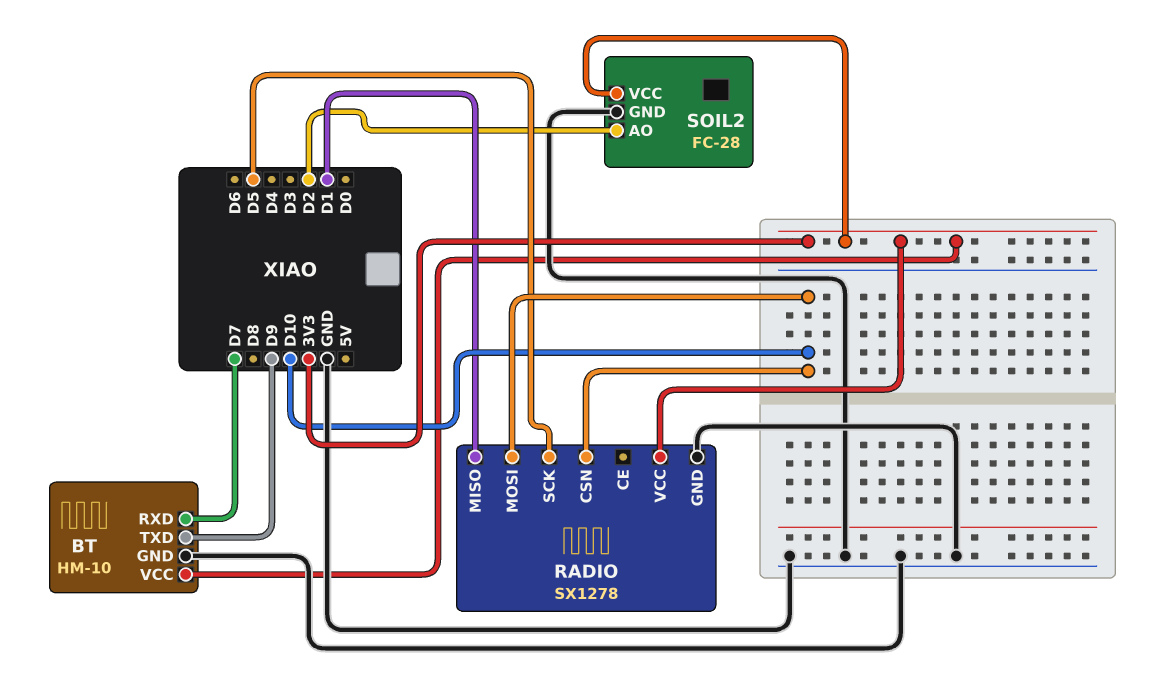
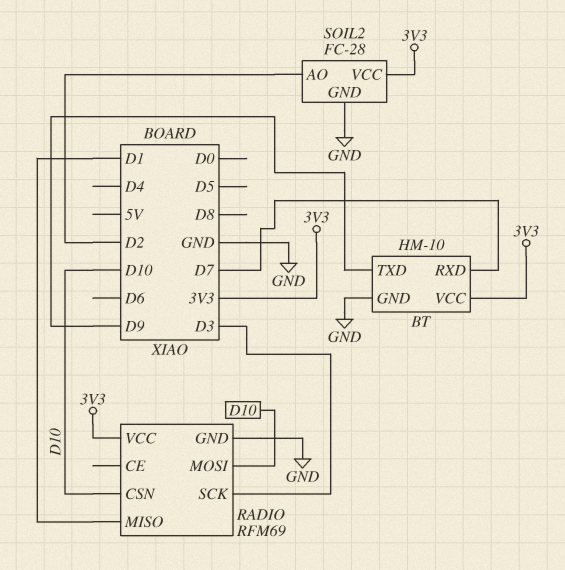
RADIO: SX1278 -> RFM69
RADIO pin SCK: D5 -> D3

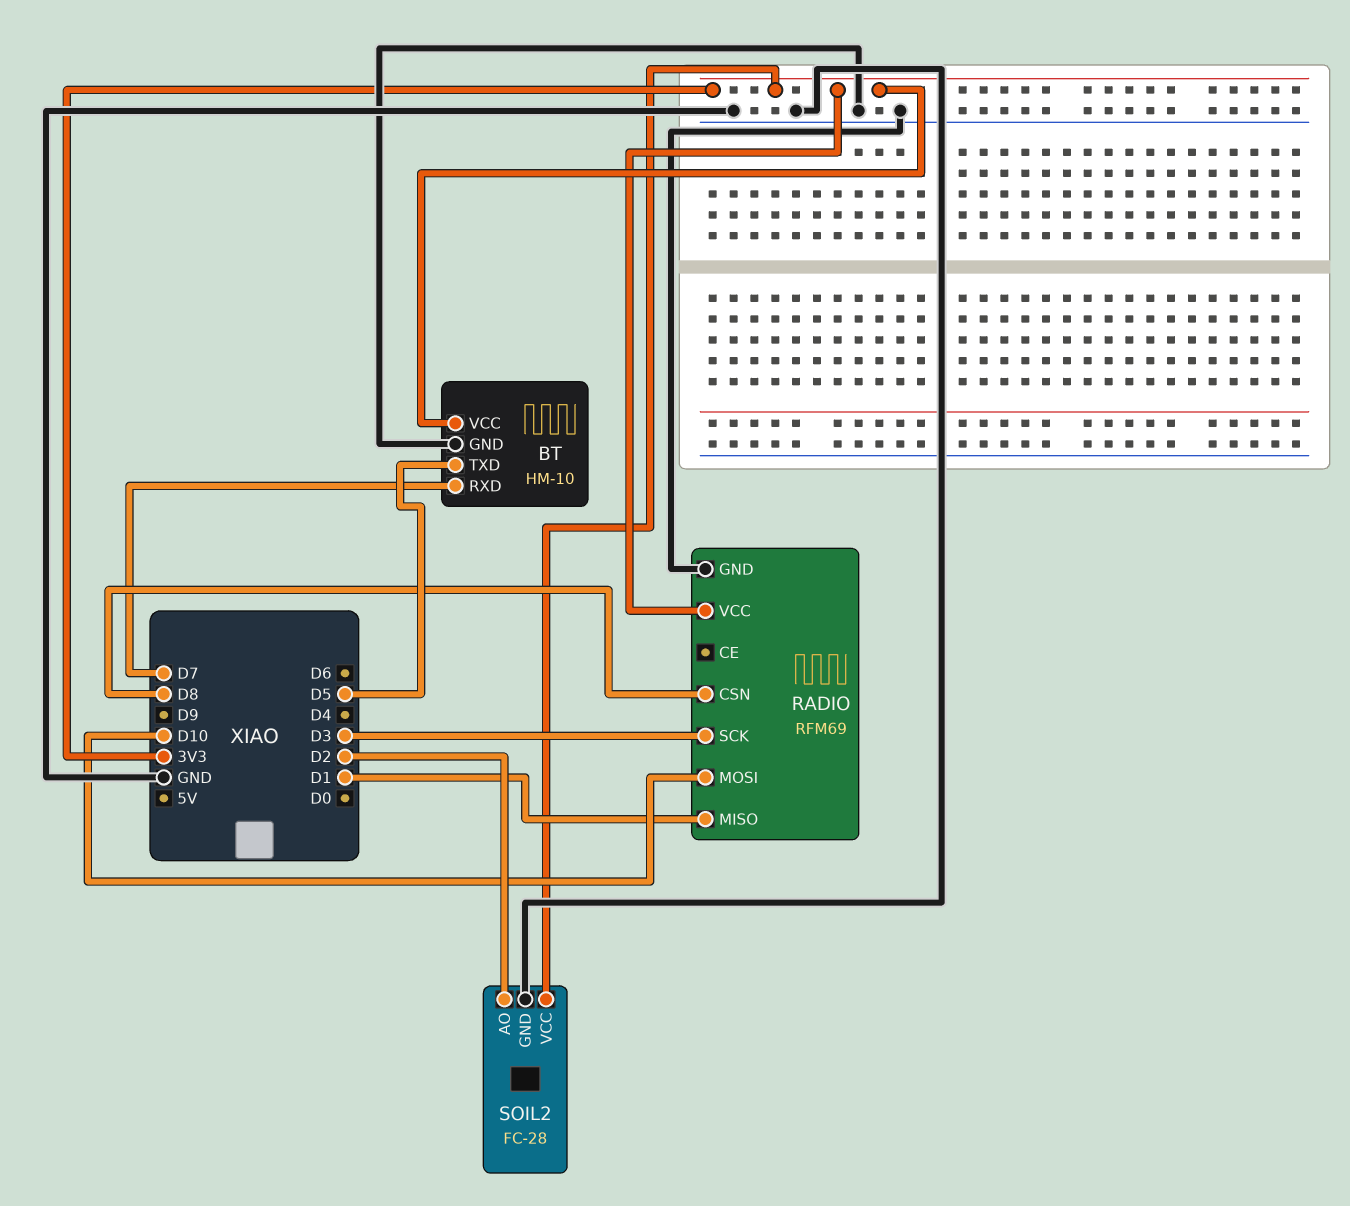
BT pin TXD: D9 -> D5
RADIO pin CSN: D10 -> D8

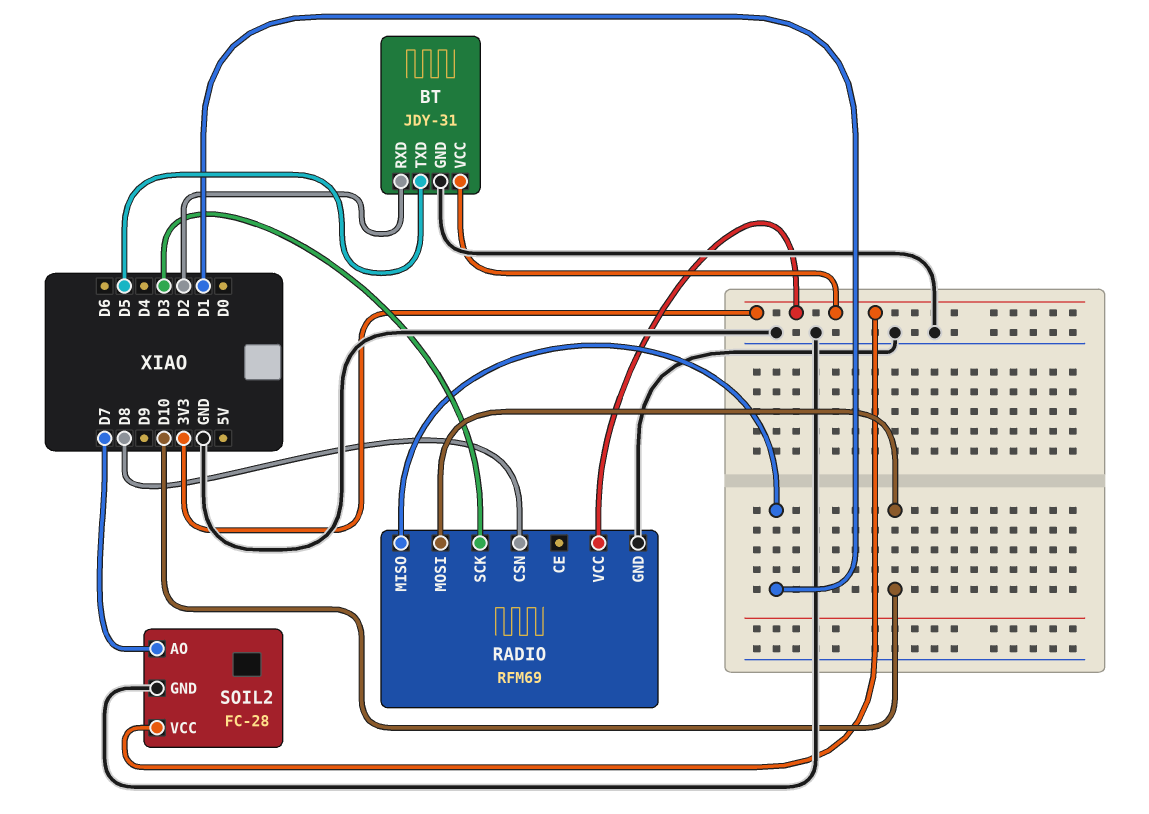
BT: HM-10 -> JDY-31
BT pin RXD: D7 -> D2
SOIL2 pin AO: D2 -> D7

